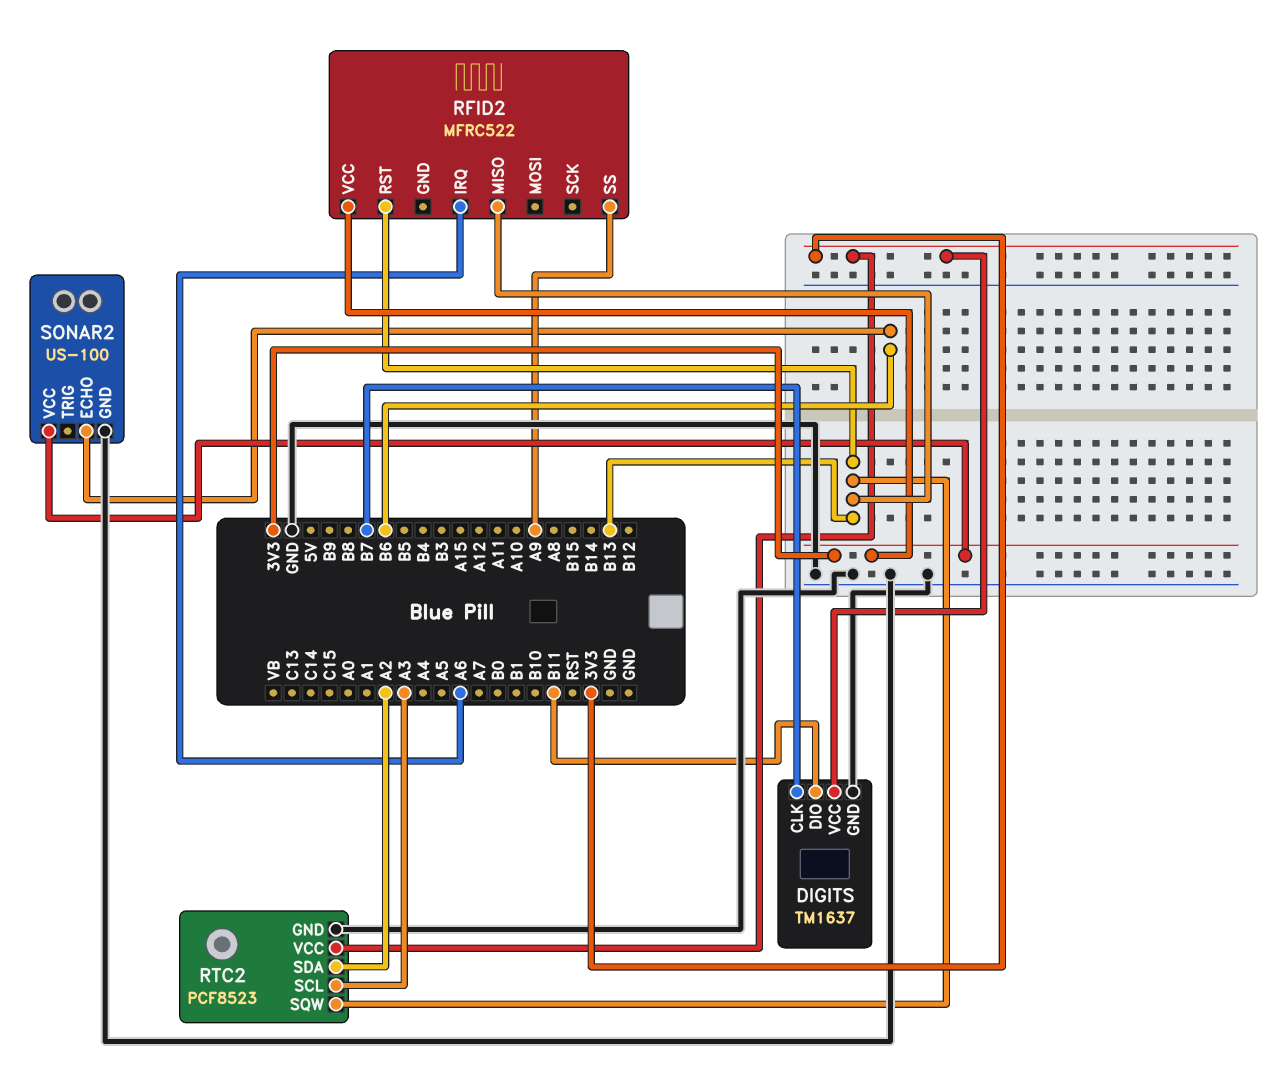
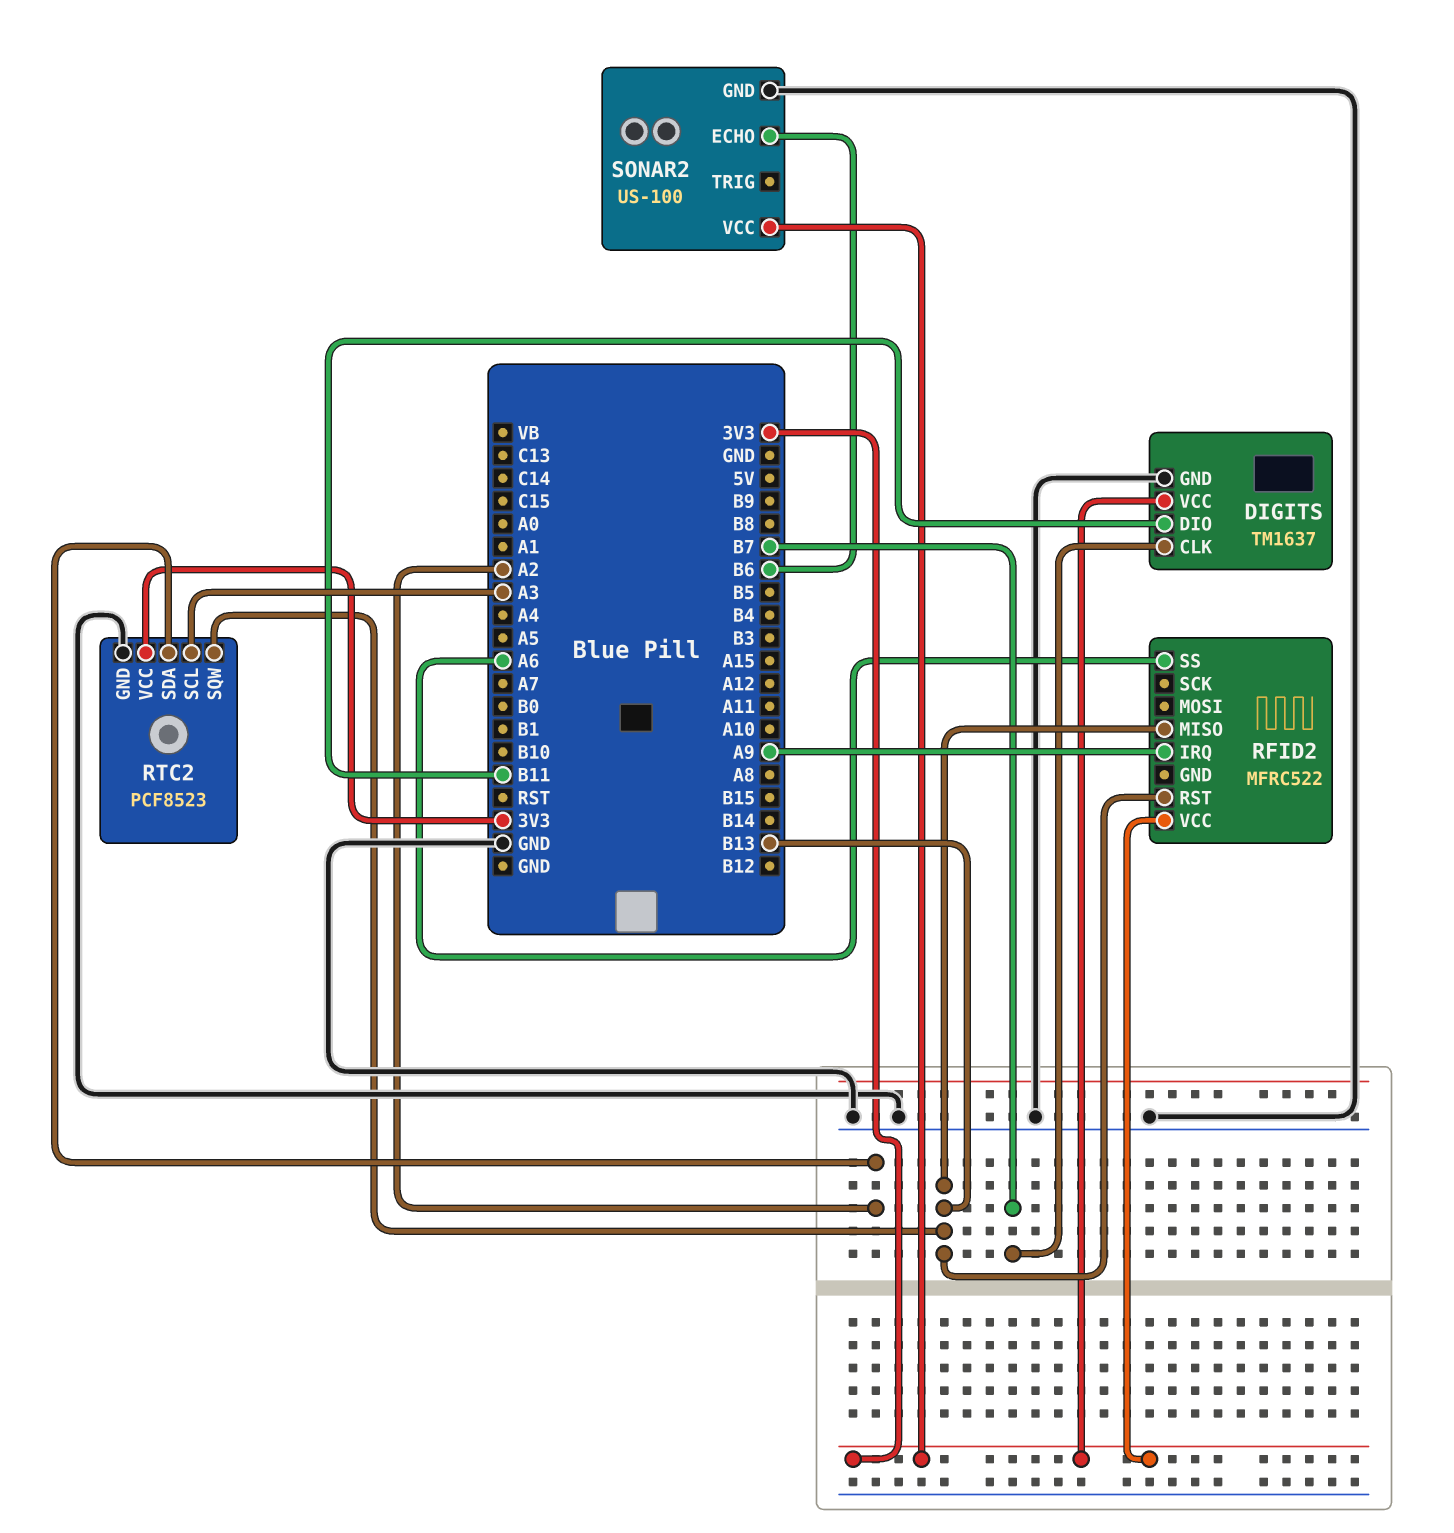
RFID2 pin IRQ: A6 -> A9
RFID2 pin SS: A9 -> A6

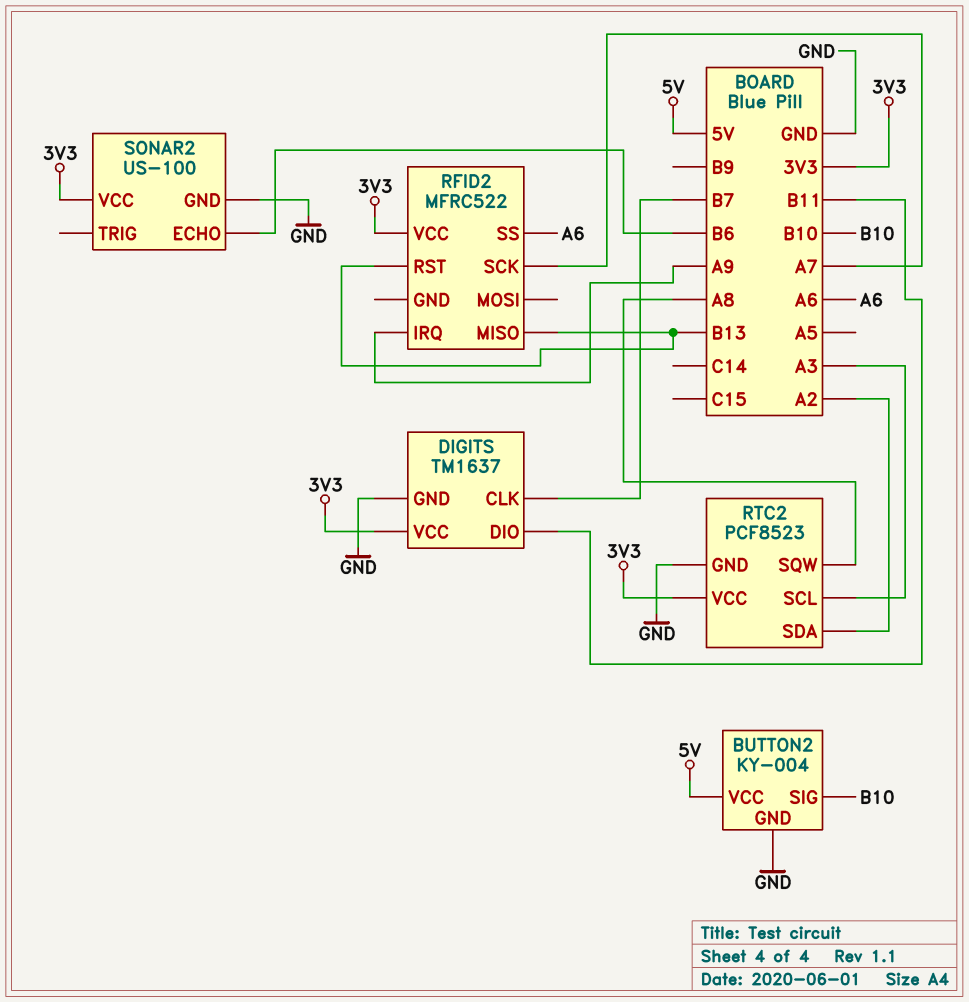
BUTTON2: none -> KY-004
BUTTON2 pin GND: none -> GND
BUTTON2 pin SIG: none -> B10
BUTTON2 pin VCC: none -> 5V
RFID2 pin SCK: none -> A7
RTC2 pin SQW: B13 -> A8

